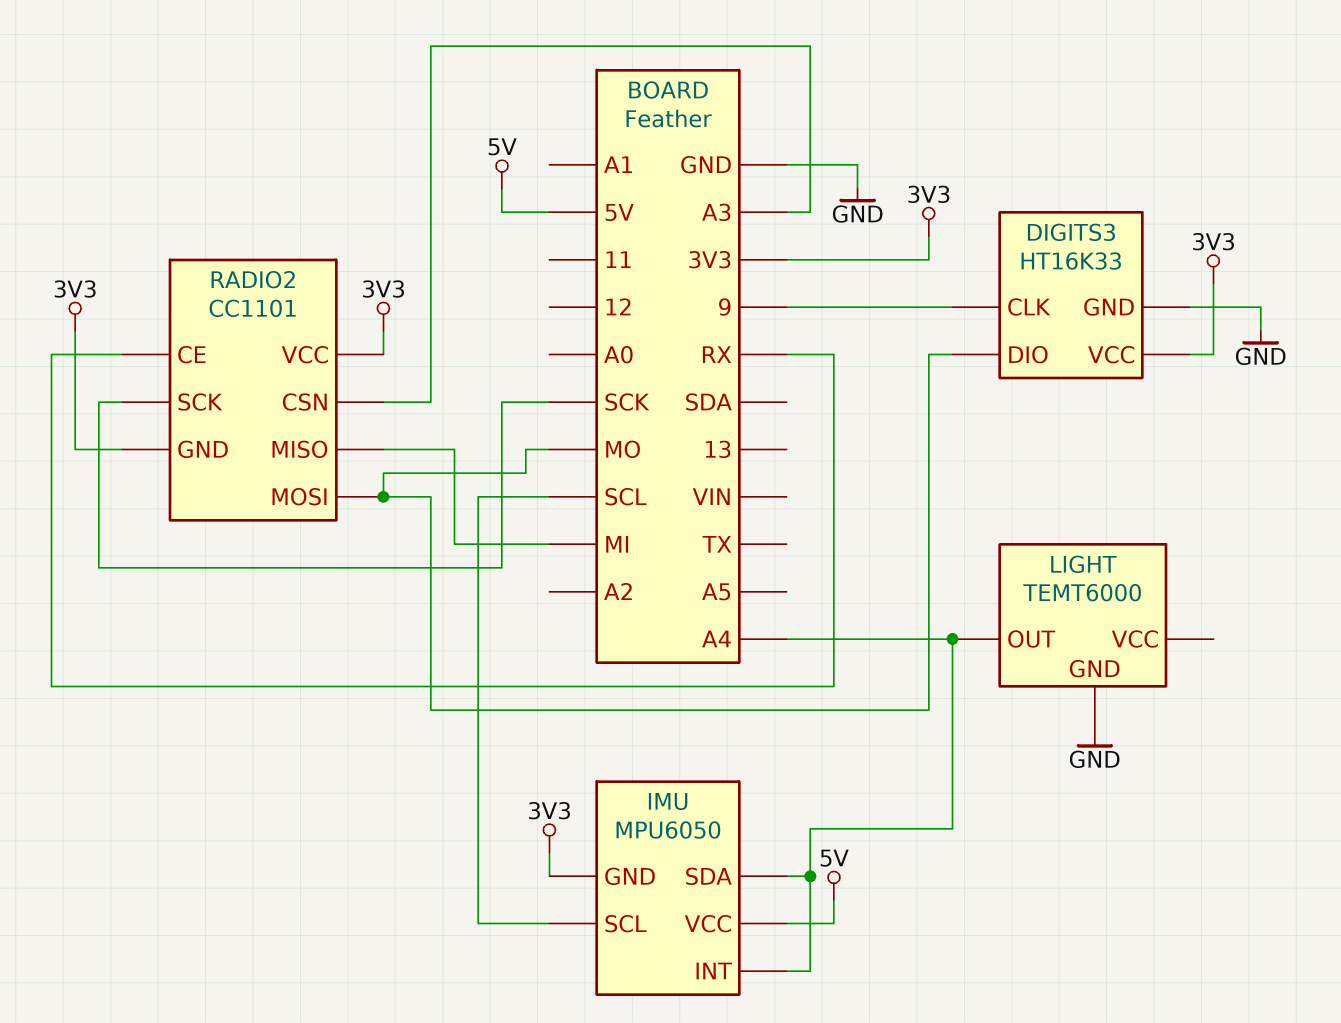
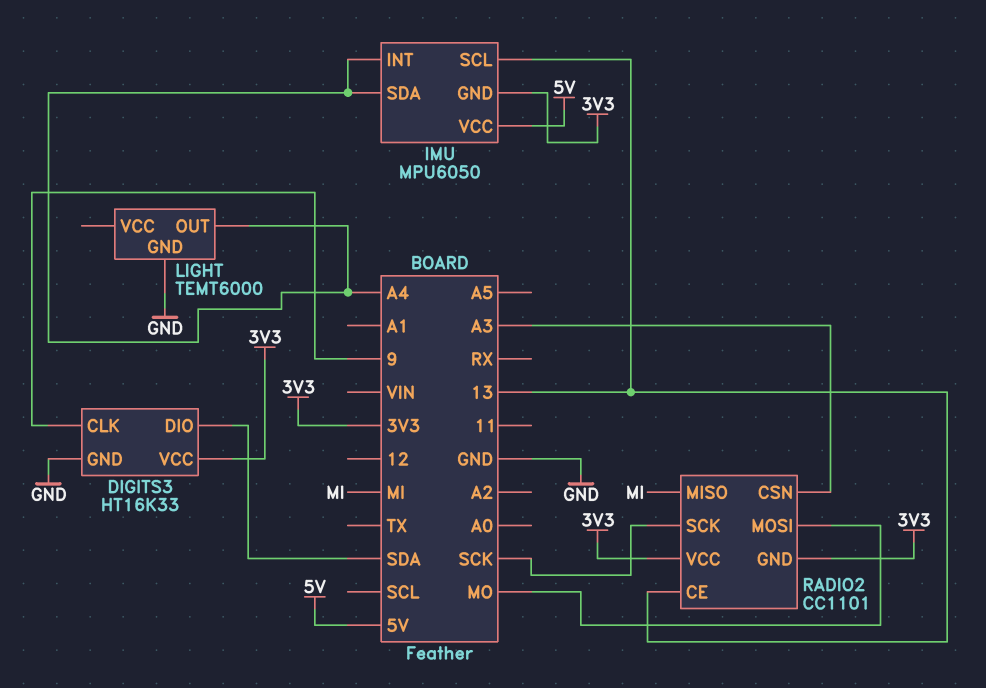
DIGITS3 pin DIO: MO -> SDA
IMU pin SCL: SCL -> 13
RADIO2 pin CE: RX -> 13

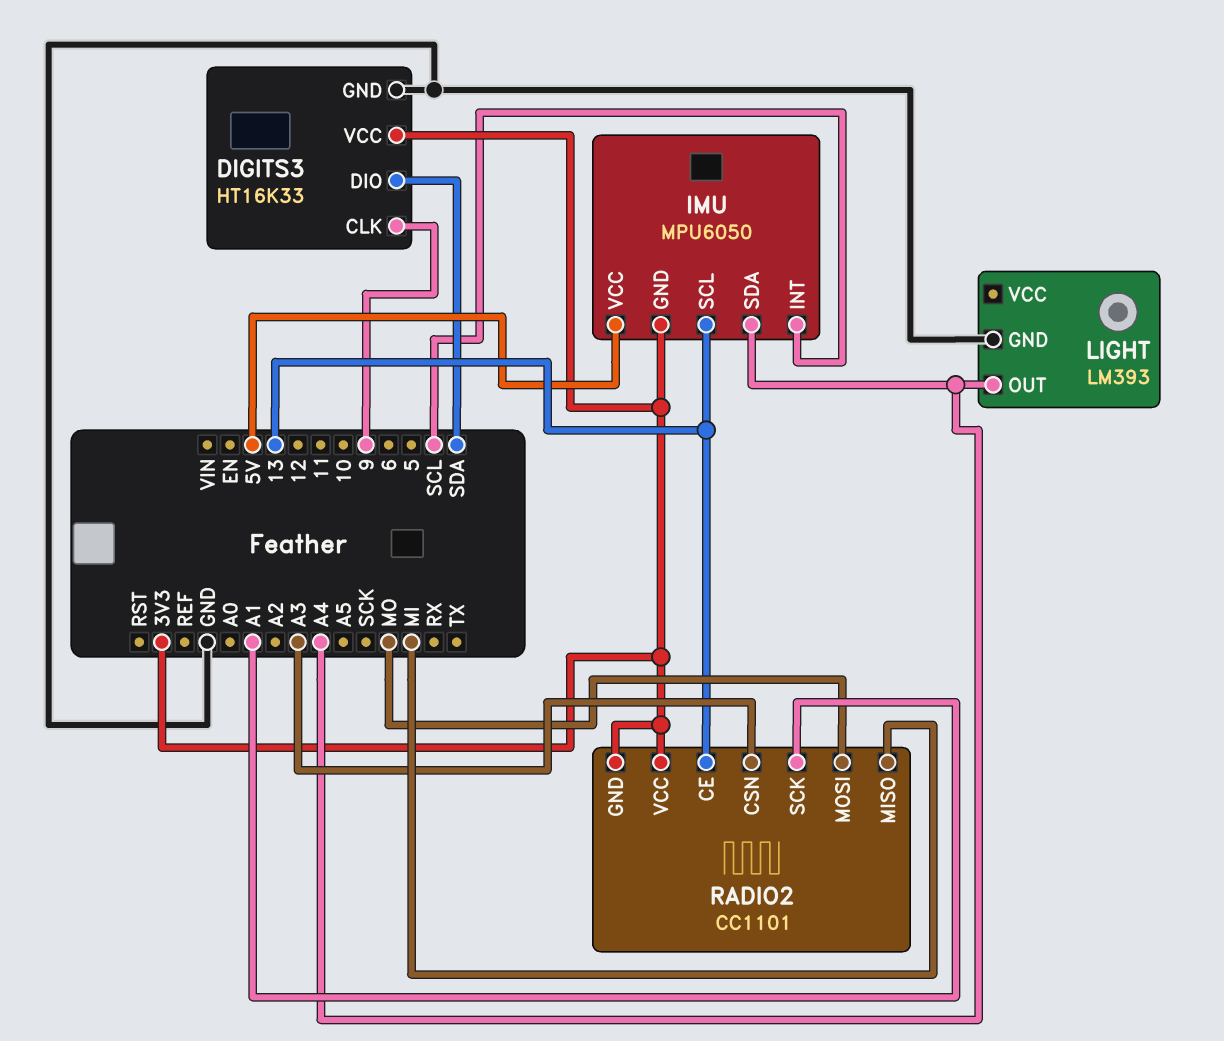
IMU pin INT: A4 -> SCL
LIGHT: TEMT6000 -> LM393
RADIO2 pin SCK: SCK -> A1

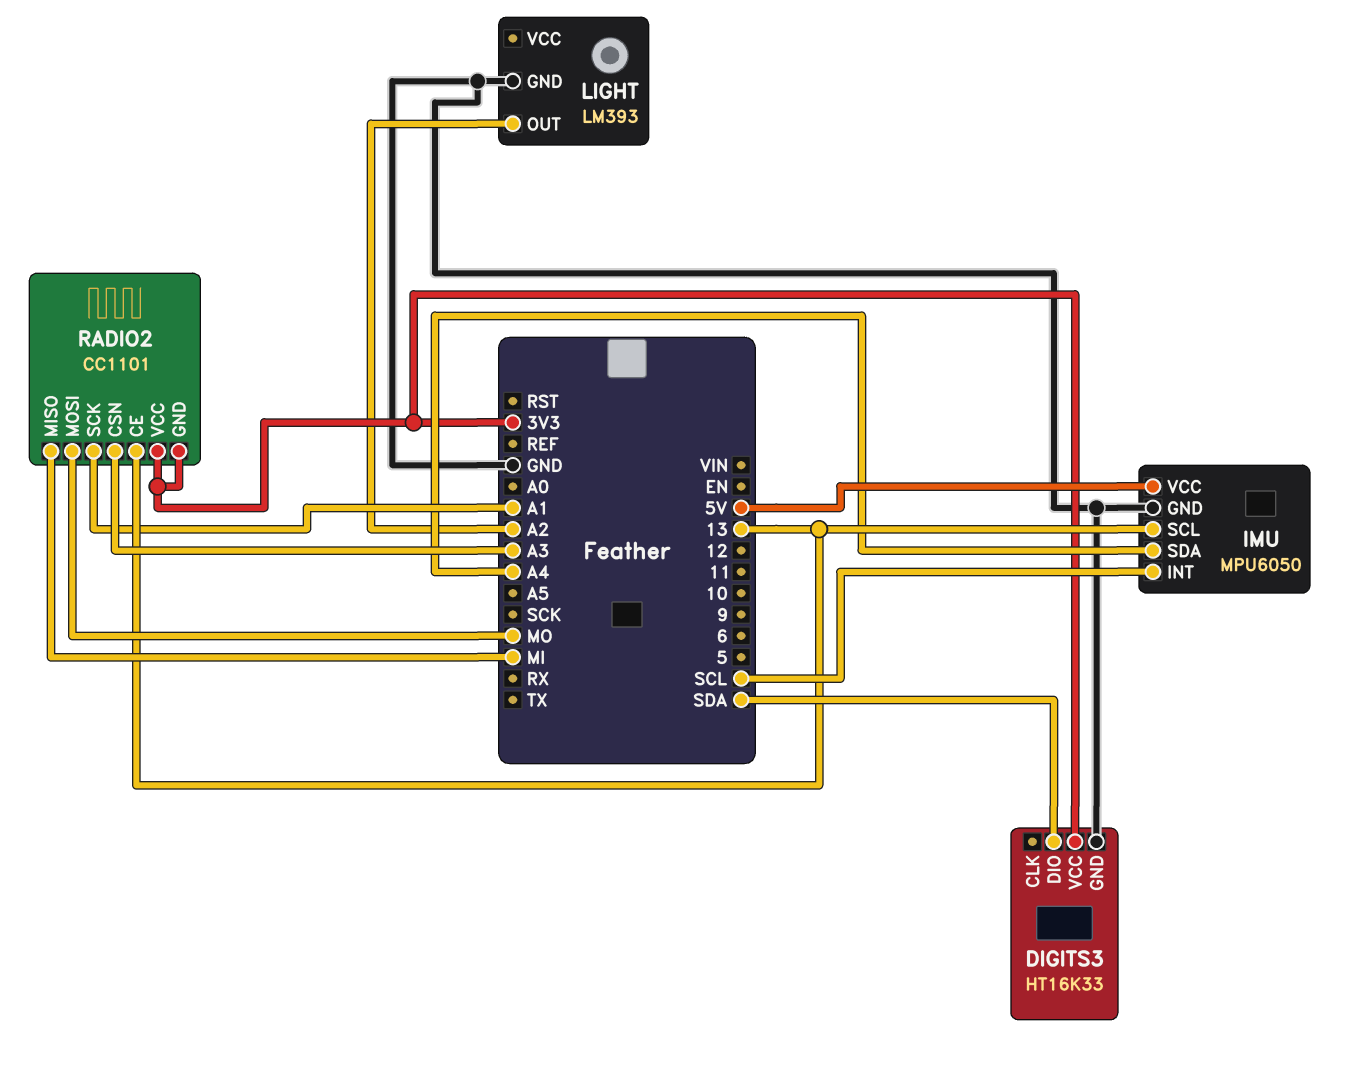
DIGITS3 pin CLK: 9 -> none
IMU pin GND: 3V3 -> GND
LIGHT pin OUT: A4 -> A2

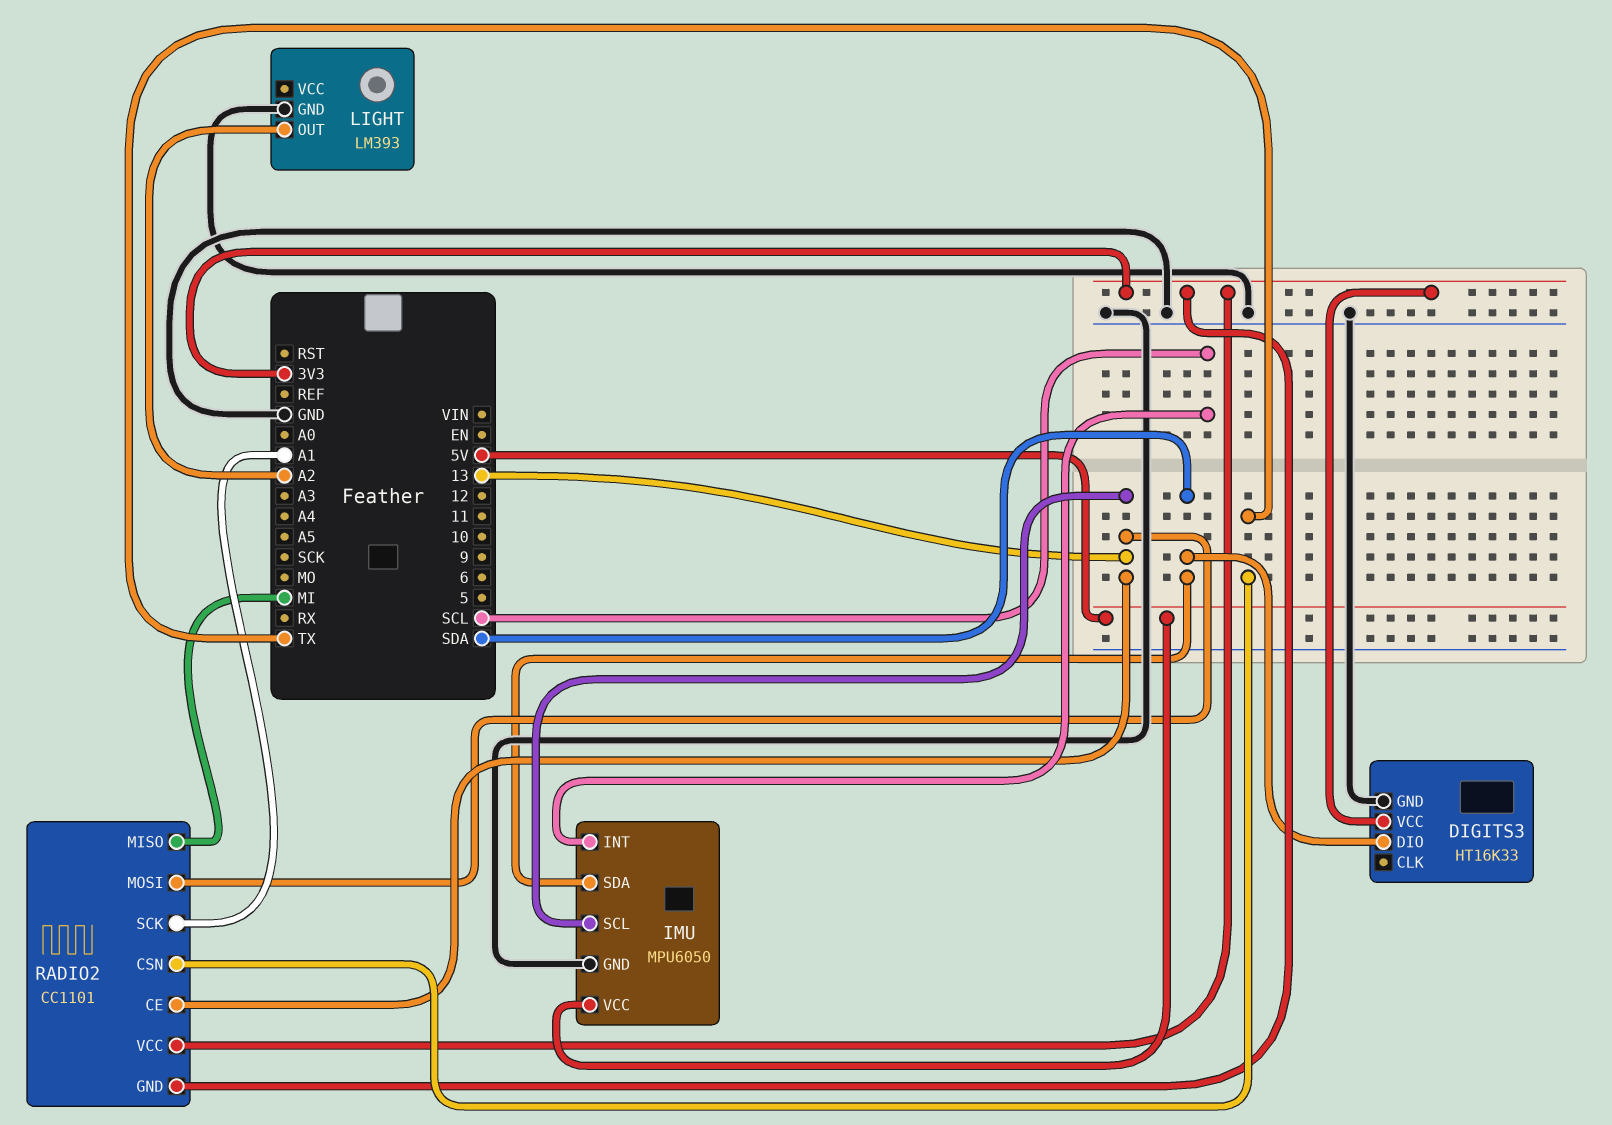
IMU pin SDA: A4 -> SDA
RADIO2 pin CSN: A3 -> TX
RADIO2 pin MOSI: MO -> 13

